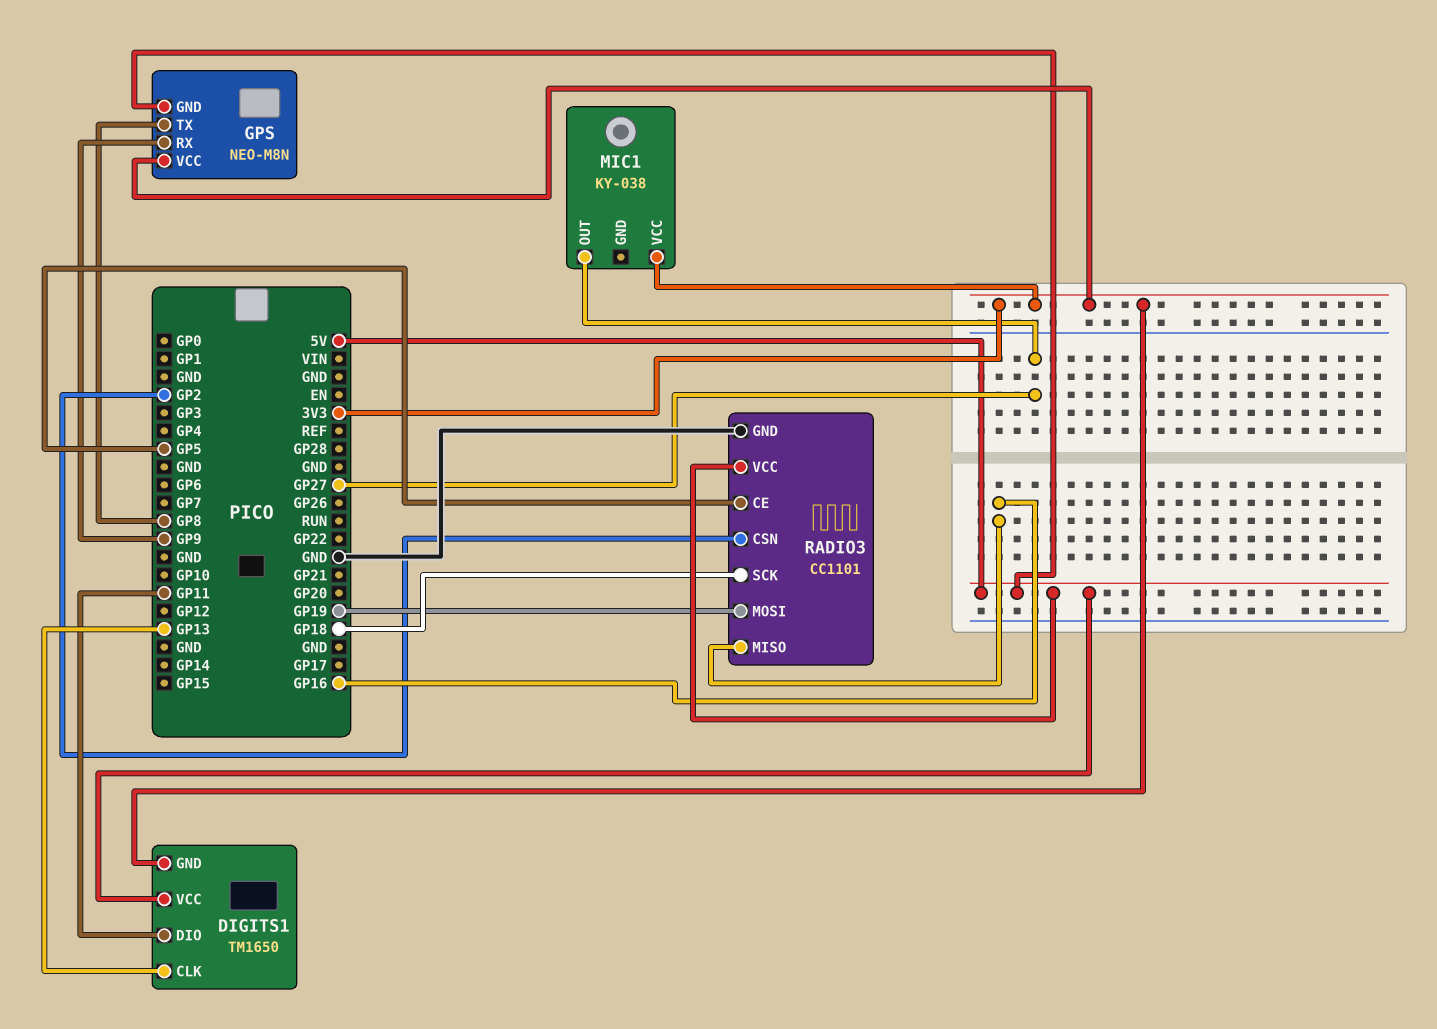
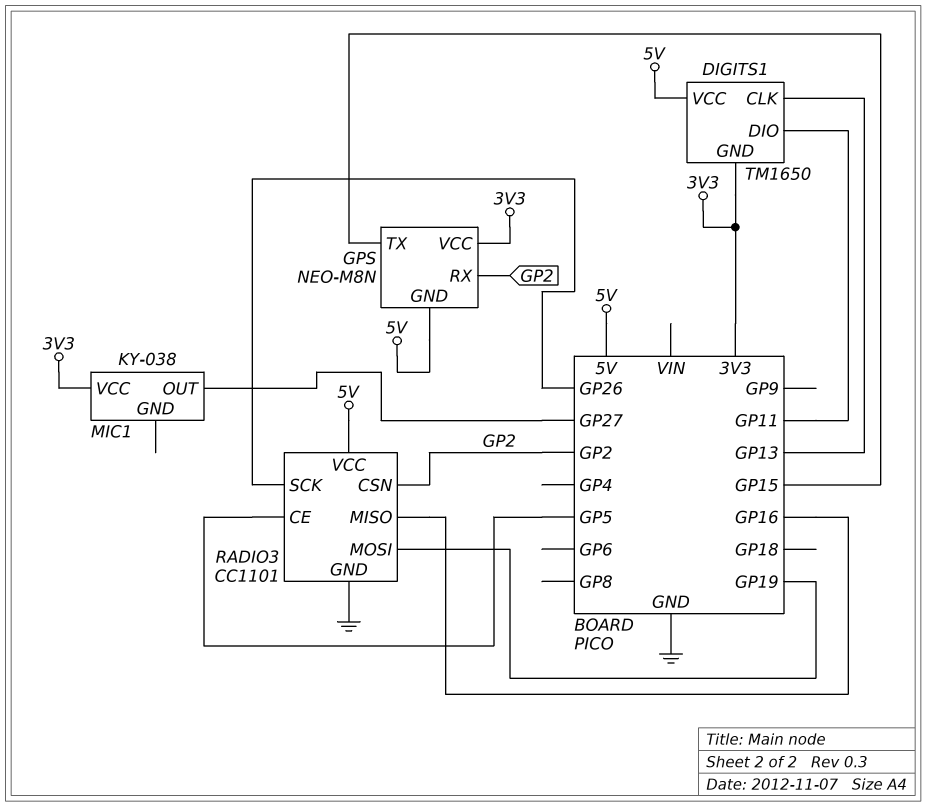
GPS pin RX: GP9 -> GP2
GPS pin TX: GP8 -> GP15
RADIO3 pin SCK: GP18 -> GP26

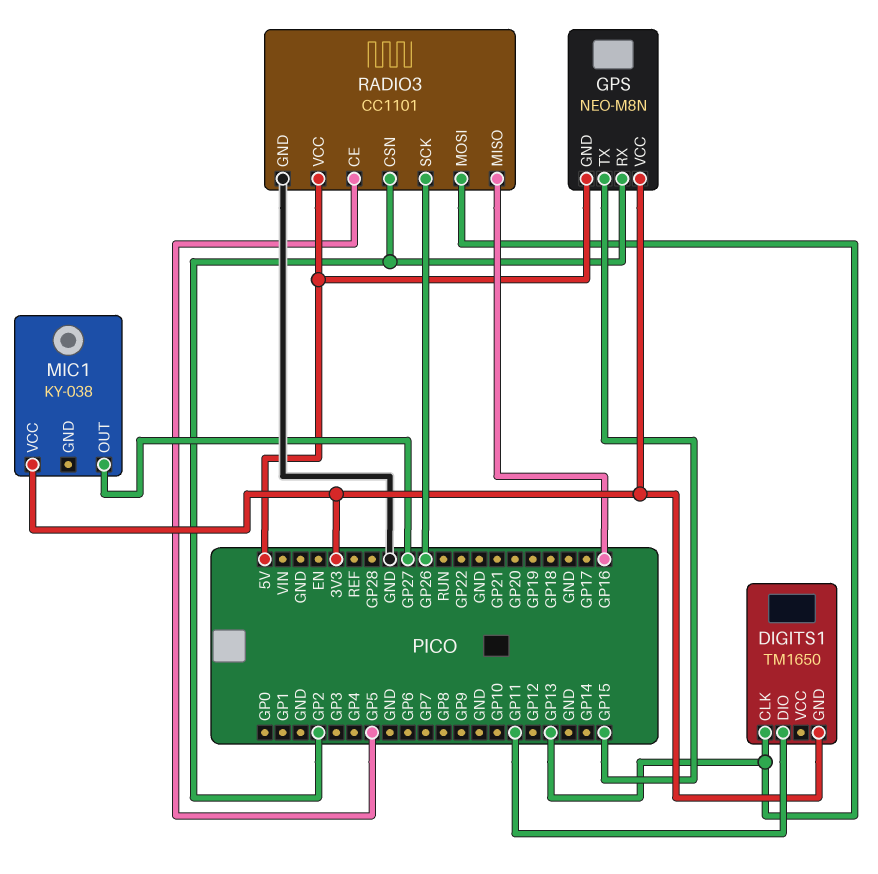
DIGITS1 pin VCC: 5V -> none
RADIO3 pin MOSI: GP19 -> GP13

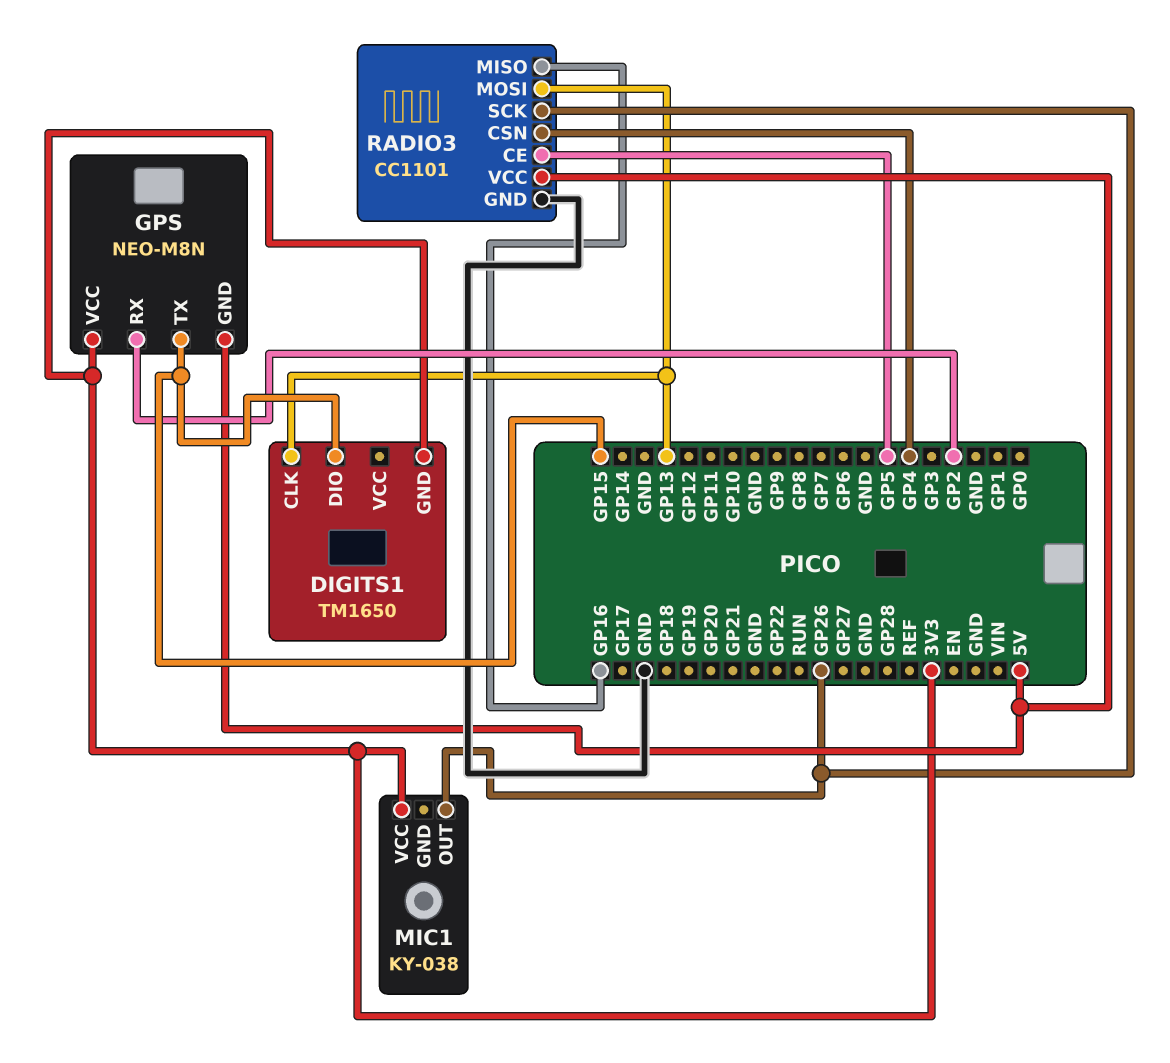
DIGITS1 pin DIO: GP11 -> GP15
MIC1 pin OUT: GP27 -> GP26
RADIO3 pin CSN: GP2 -> GP4

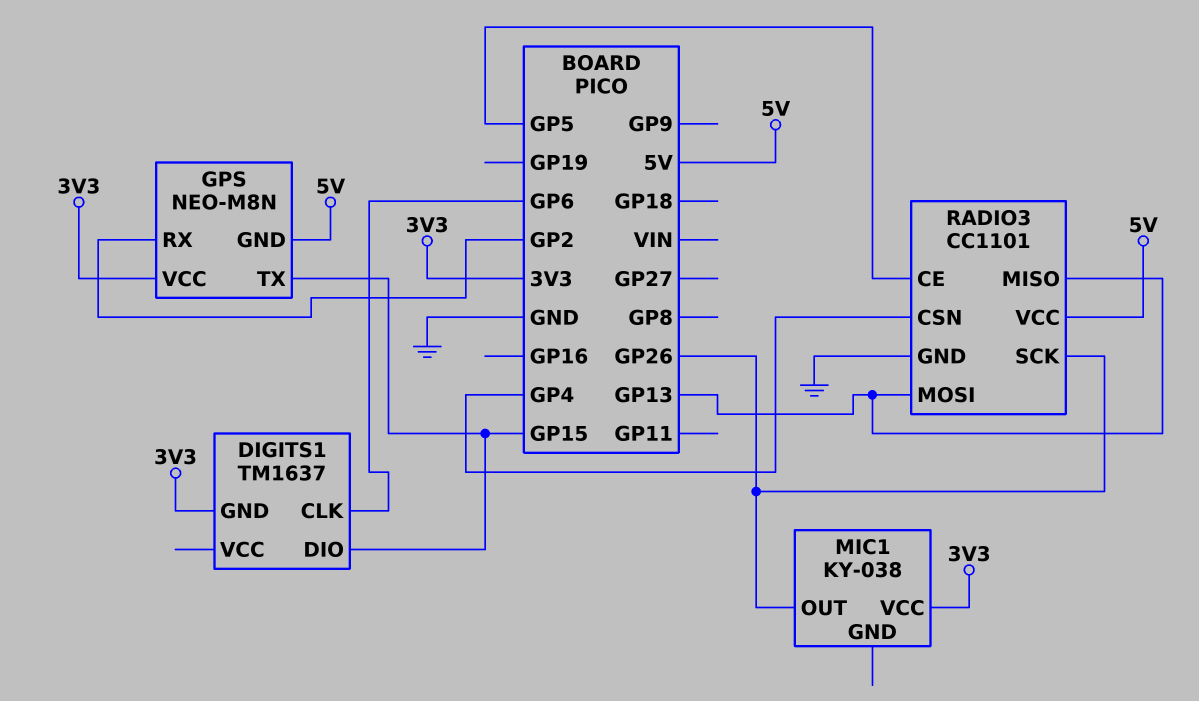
DIGITS1: TM1650 -> TM1637
DIGITS1 pin CLK: GP13 -> GP6
RADIO3 pin MISO: GP16 -> GP13

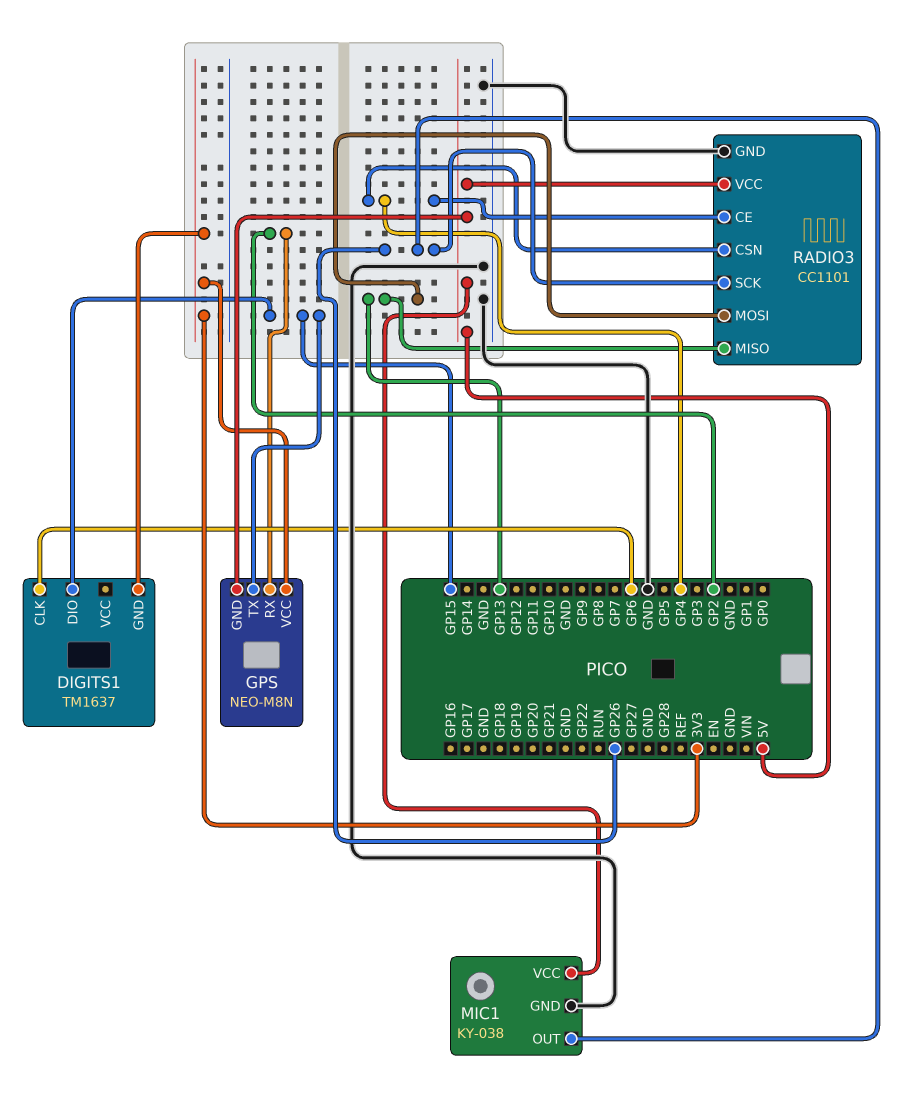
MIC1 pin GND: none -> GND
MIC1 pin VCC: 3V3 -> 5V
RADIO3 pin CE: GP5 -> GP4

